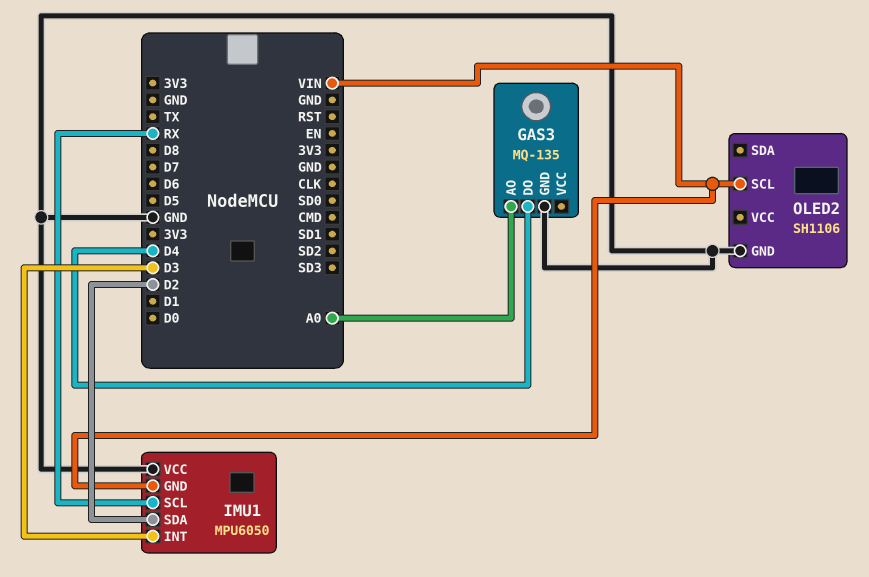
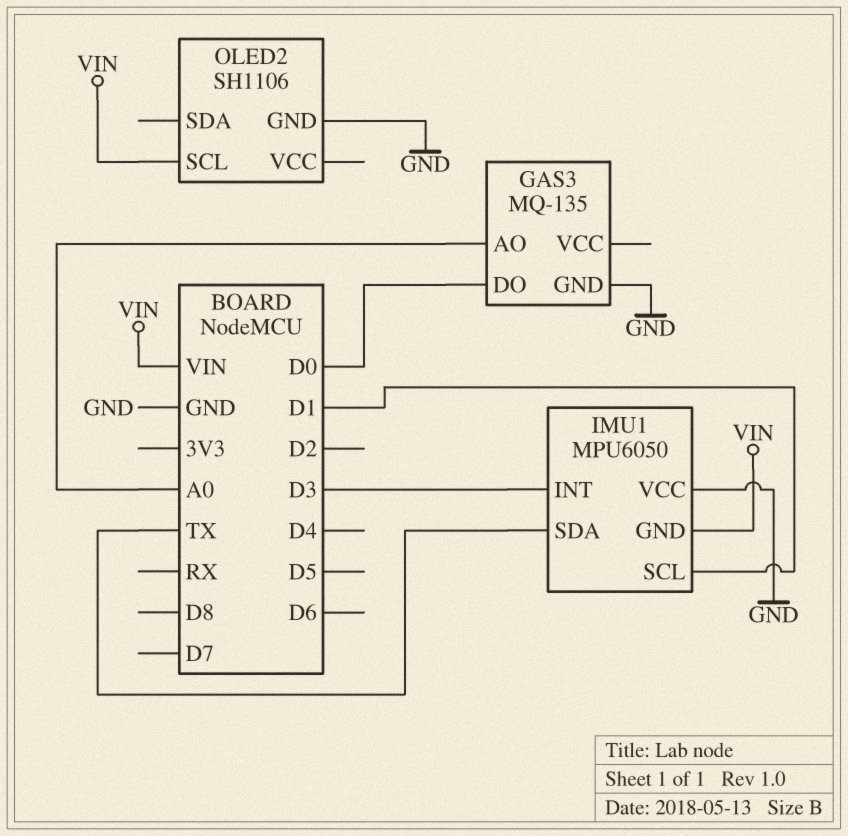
GAS3 pin DO: D4 -> D0
IMU1 pin SCL: RX -> D1
IMU1 pin SDA: D2 -> TX

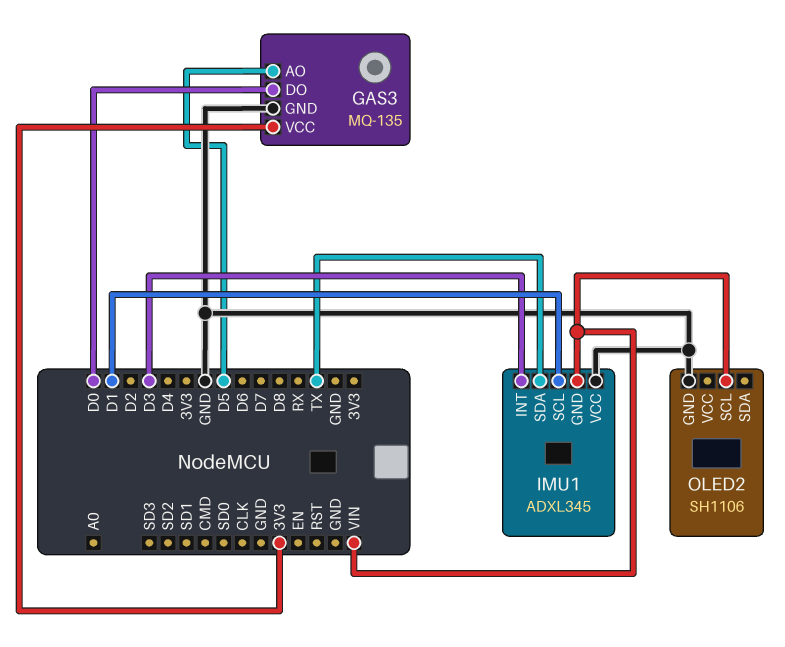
GAS3 pin AO: A0 -> D5
GAS3 pin VCC: none -> 3V3
IMU1: MPU6050 -> ADXL345

